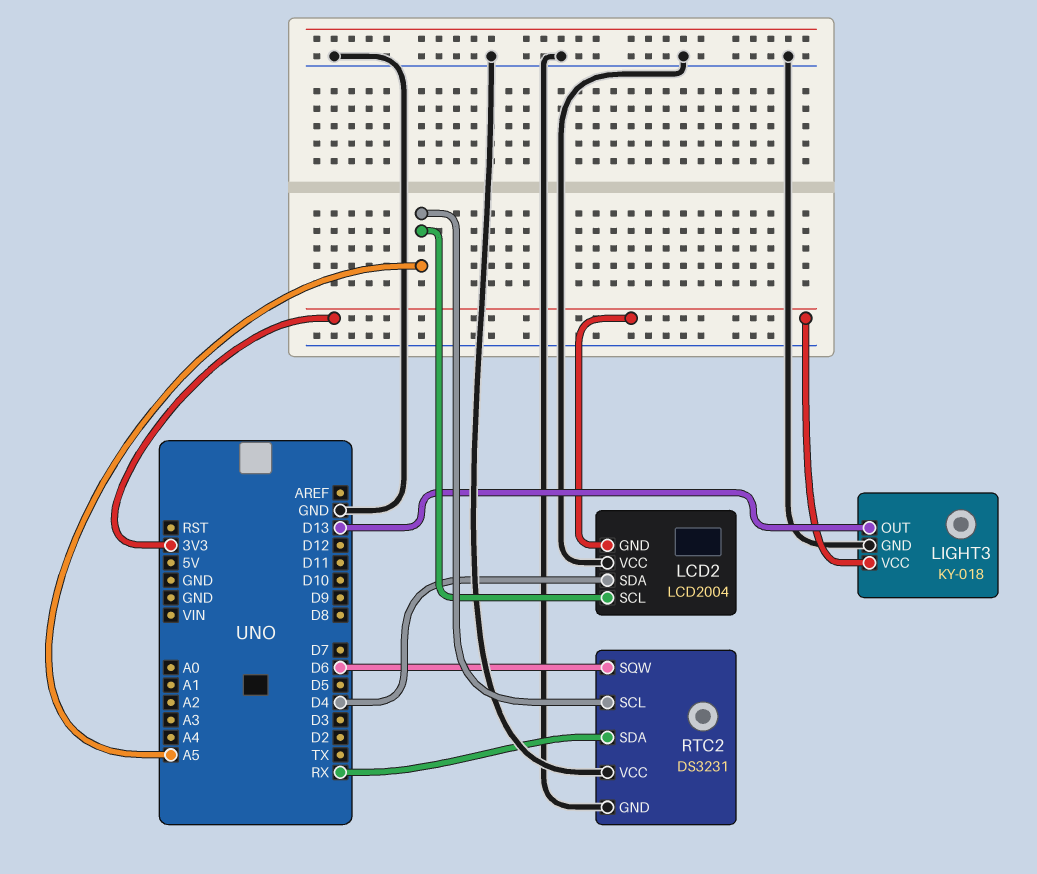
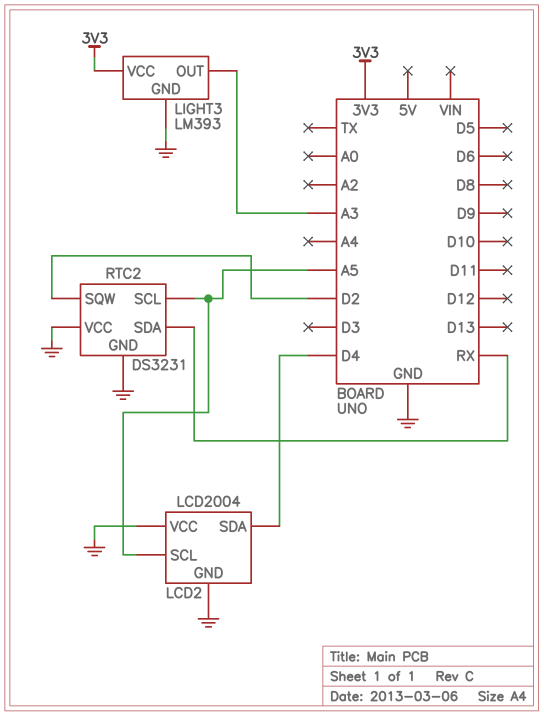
LCD2 pin GND: 3V3 -> GND
LIGHT3: KY-018 -> LM393
LIGHT3 pin OUT: D13 -> A3
RTC2 pin SQW: D6 -> D2

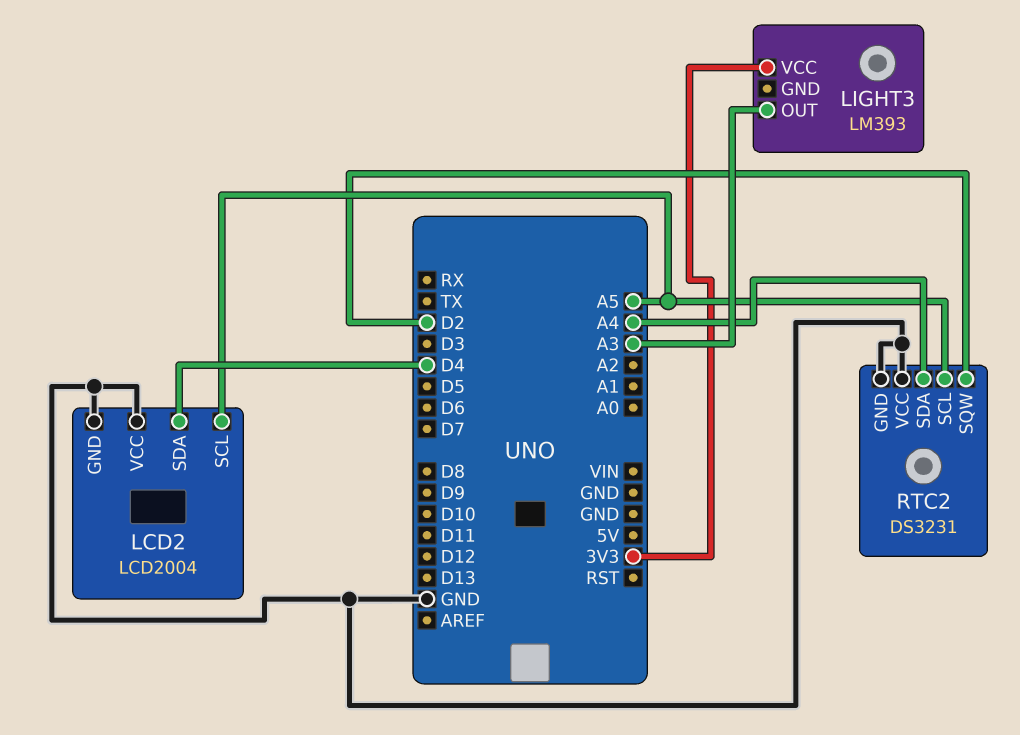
LIGHT3 pin GND: GND -> none
RTC2 pin SDA: RX -> A4

